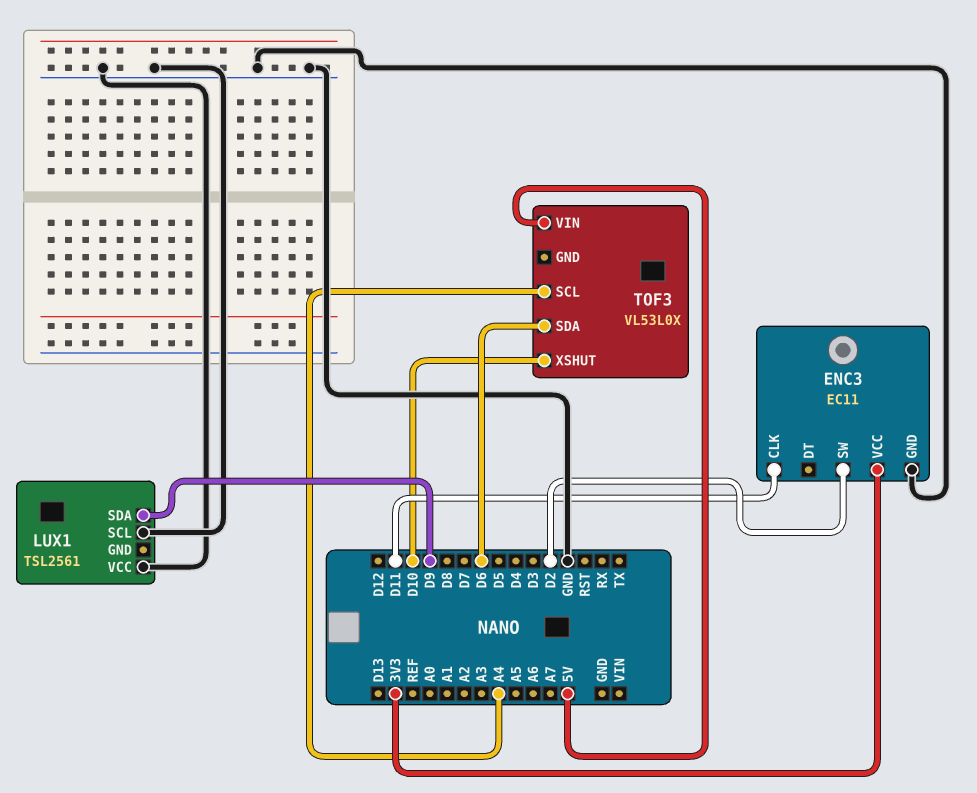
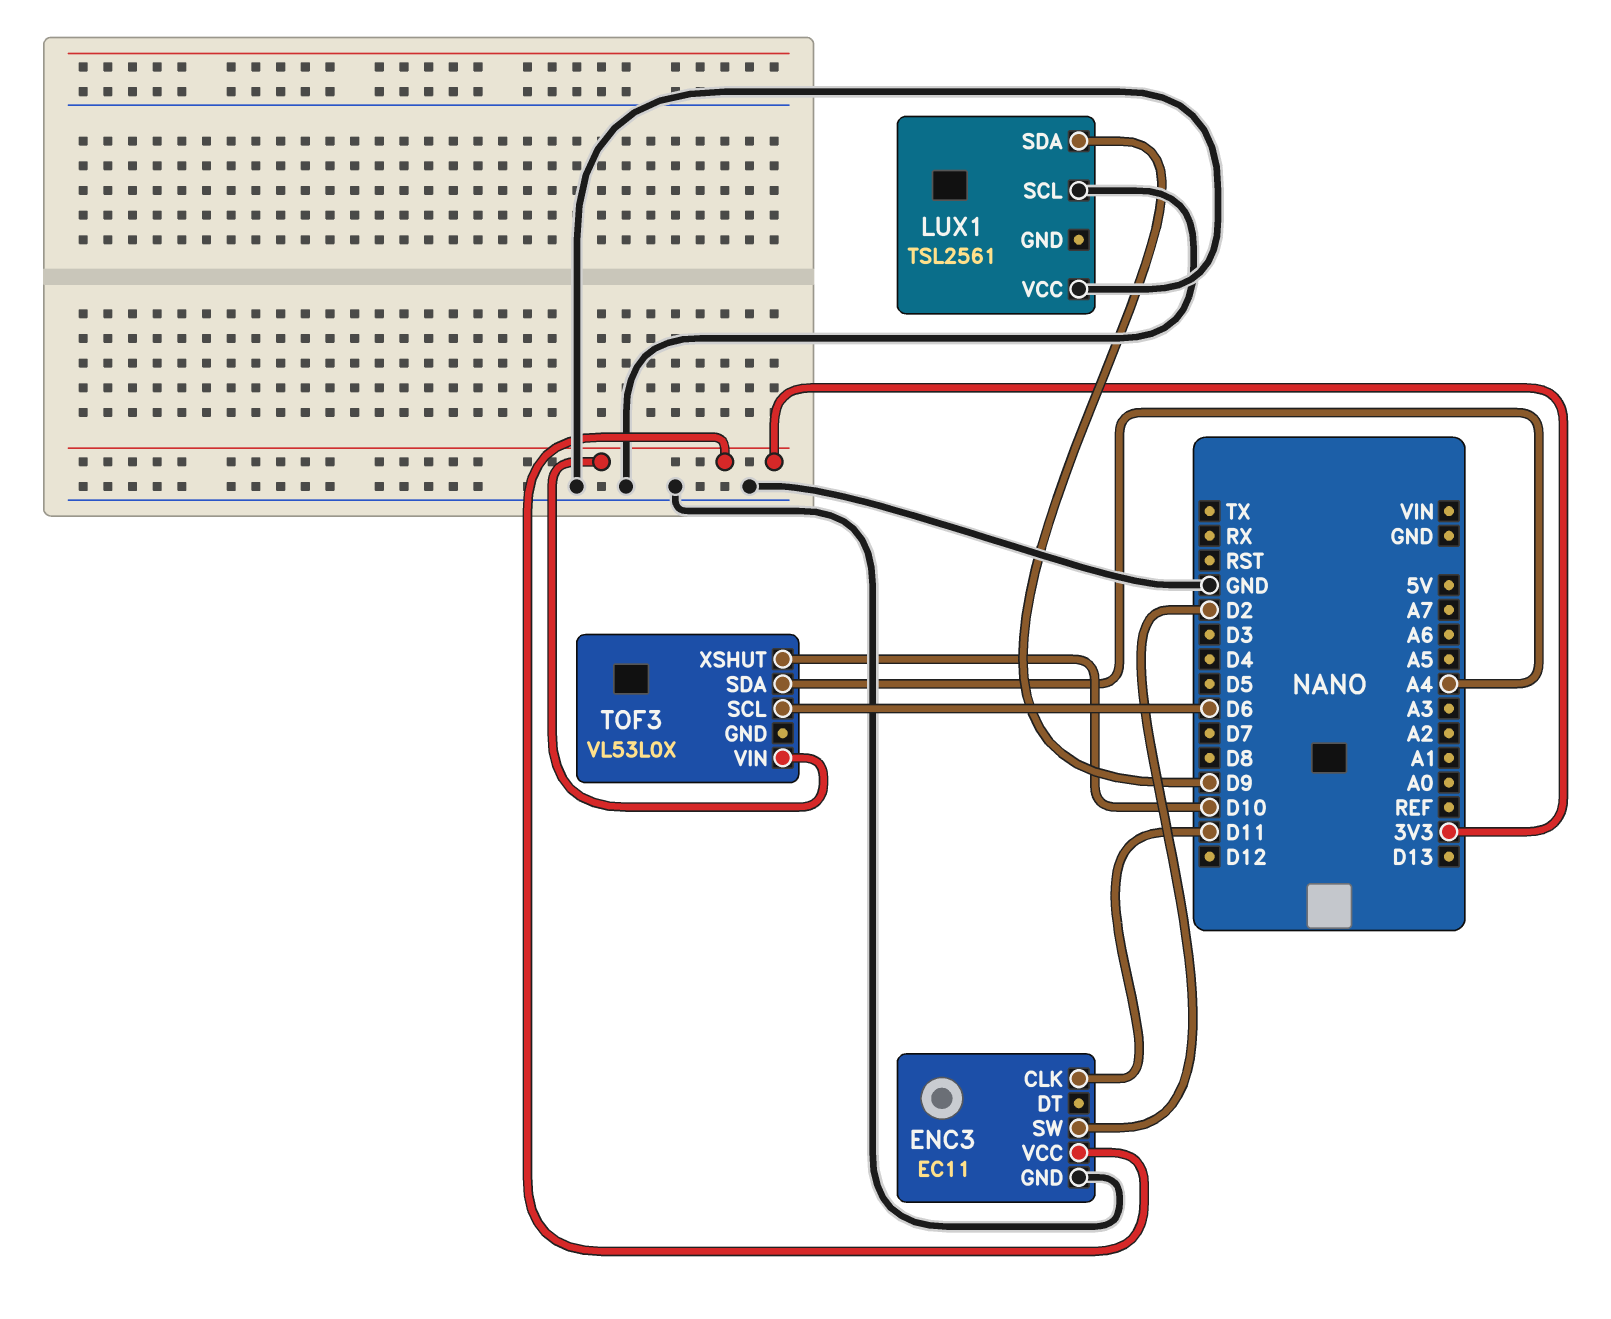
TOF3 pin SCL: A4 -> D6
TOF3 pin SDA: D6 -> A4
TOF3 pin VIN: 5V -> 3V3

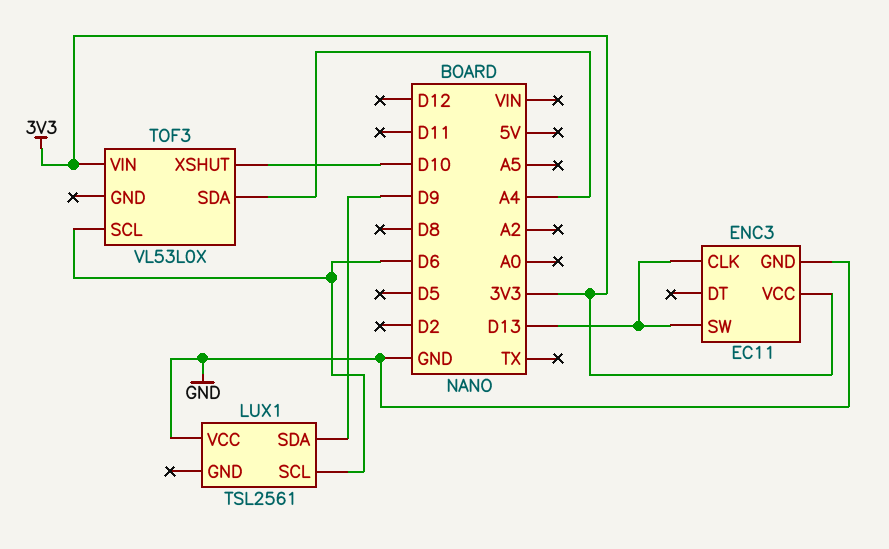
ENC3 pin CLK: D11 -> D13
ENC3 pin SW: D2 -> D13
LUX1 pin SCL: GND -> D6

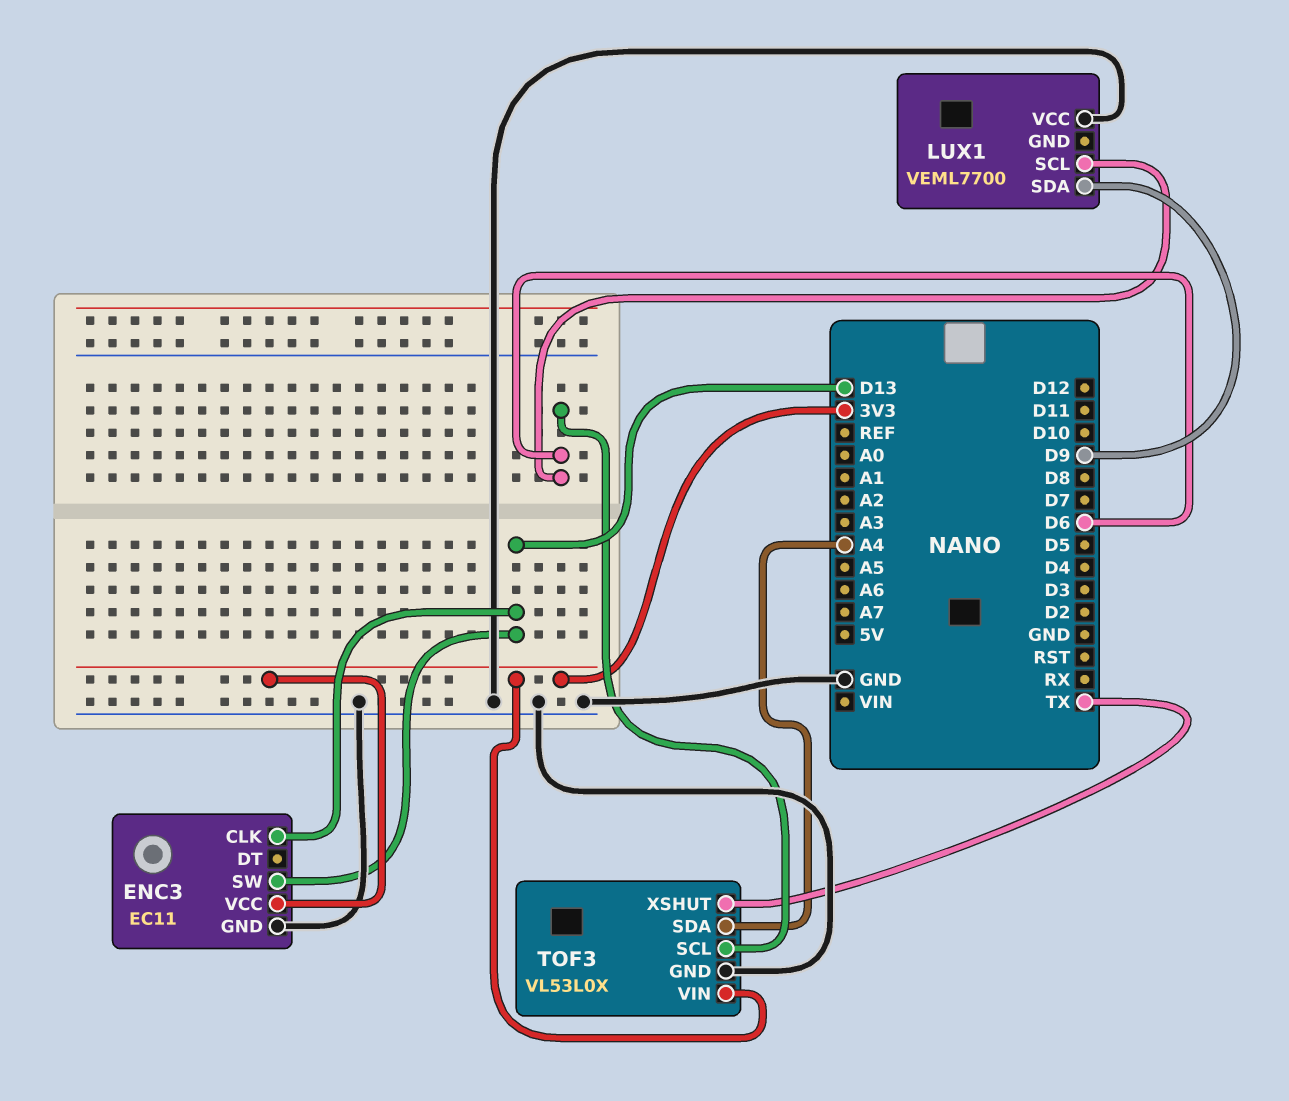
LUX1: TSL2561 -> VEML7700
TOF3 pin GND: none -> GND
TOF3 pin XSHUT: D10 -> TX

